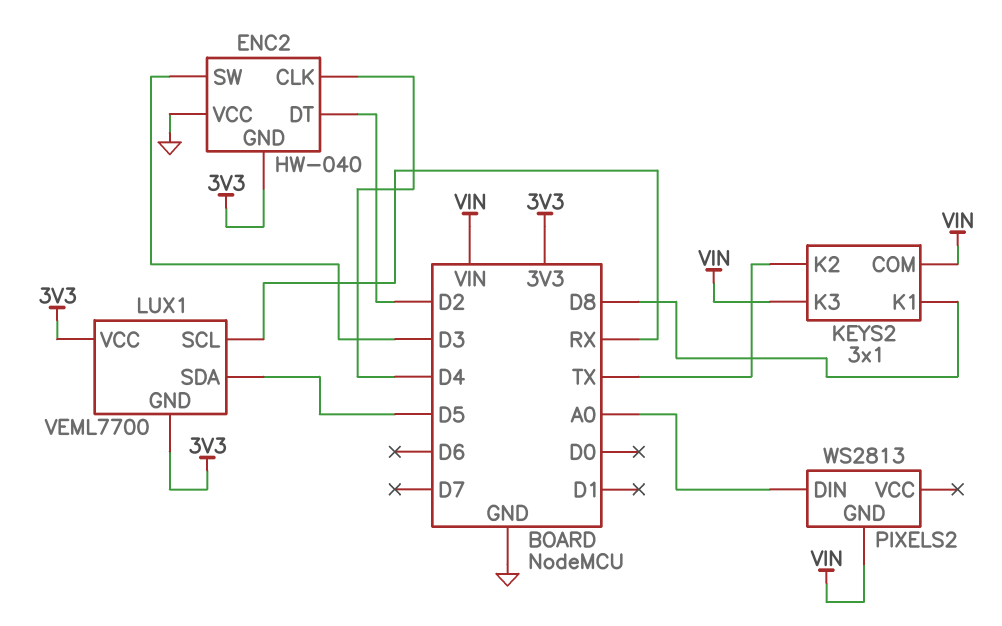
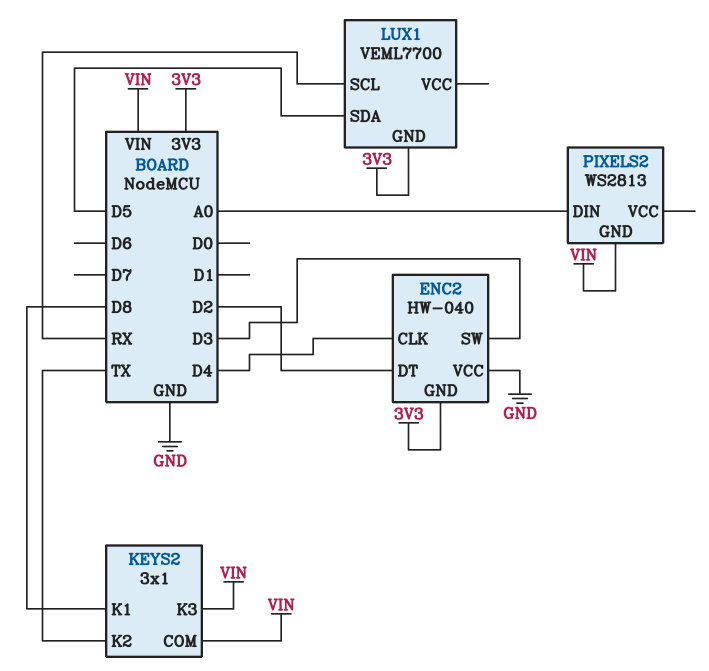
LUX1 pin VCC: 3V3 -> none

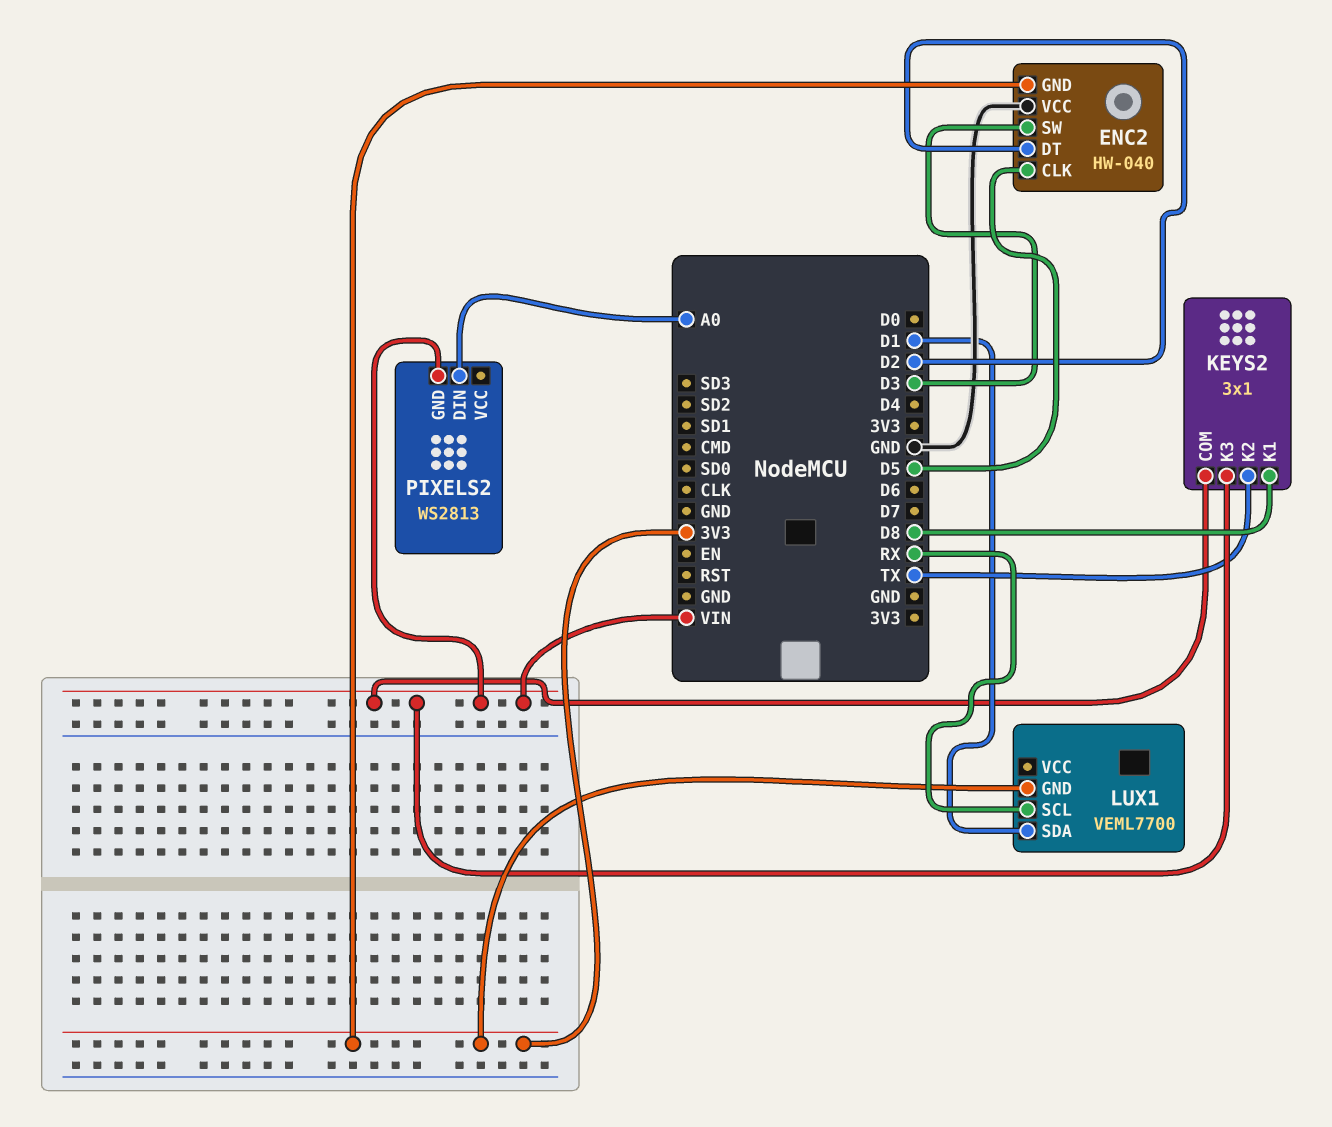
ENC2 pin CLK: D4 -> D5
LUX1 pin SDA: D5 -> D1

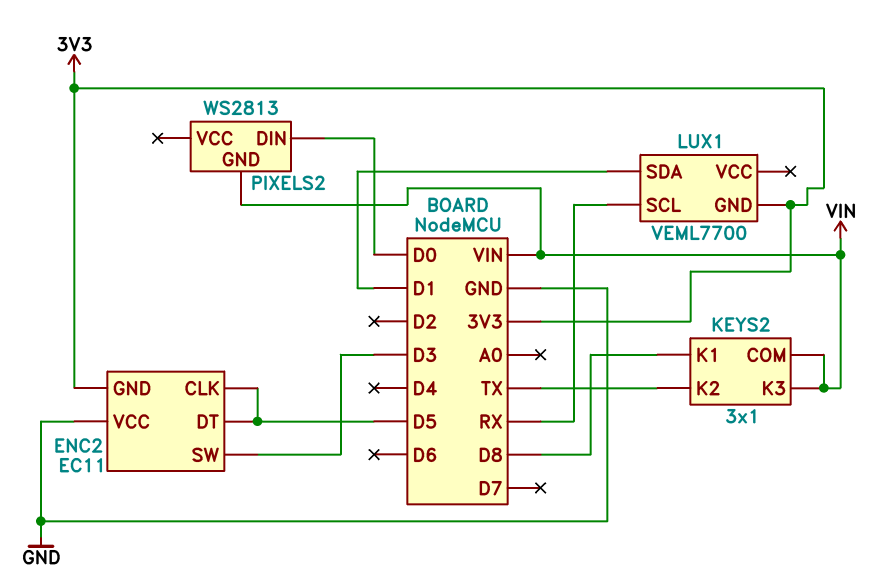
ENC2: HW-040 -> EC11
ENC2 pin DT: D2 -> D5
PIXELS2 pin DIN: A0 -> D0

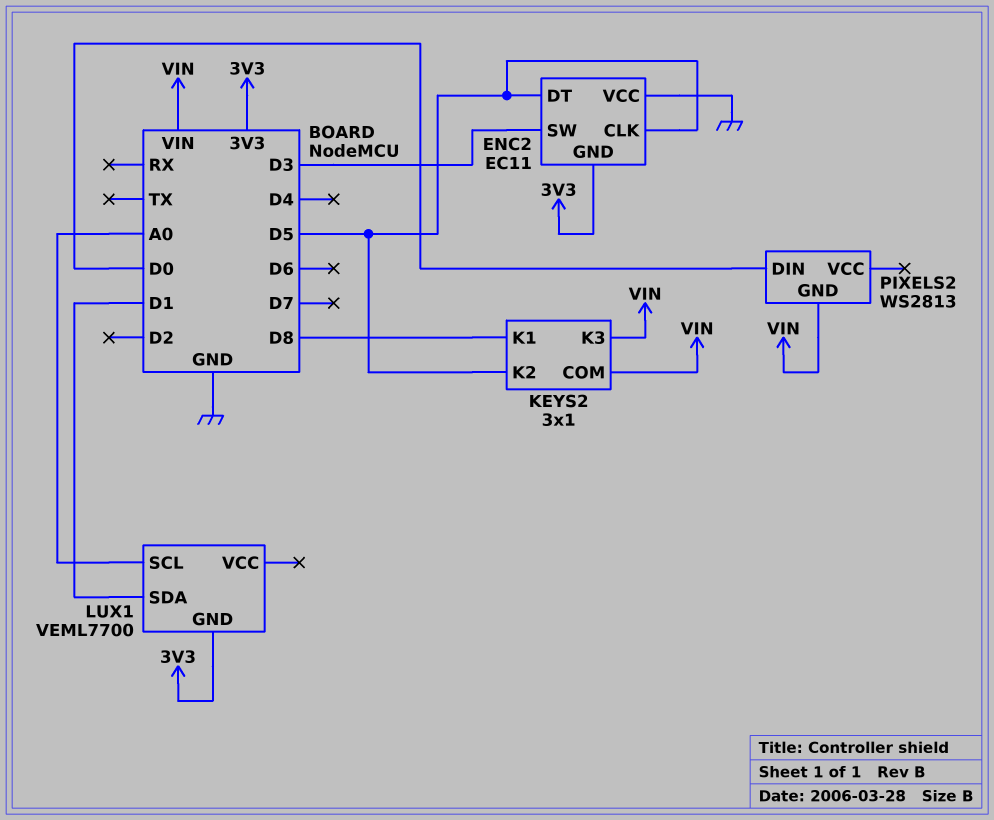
KEYS2 pin K2: TX -> D5
LUX1 pin SCL: RX -> A0

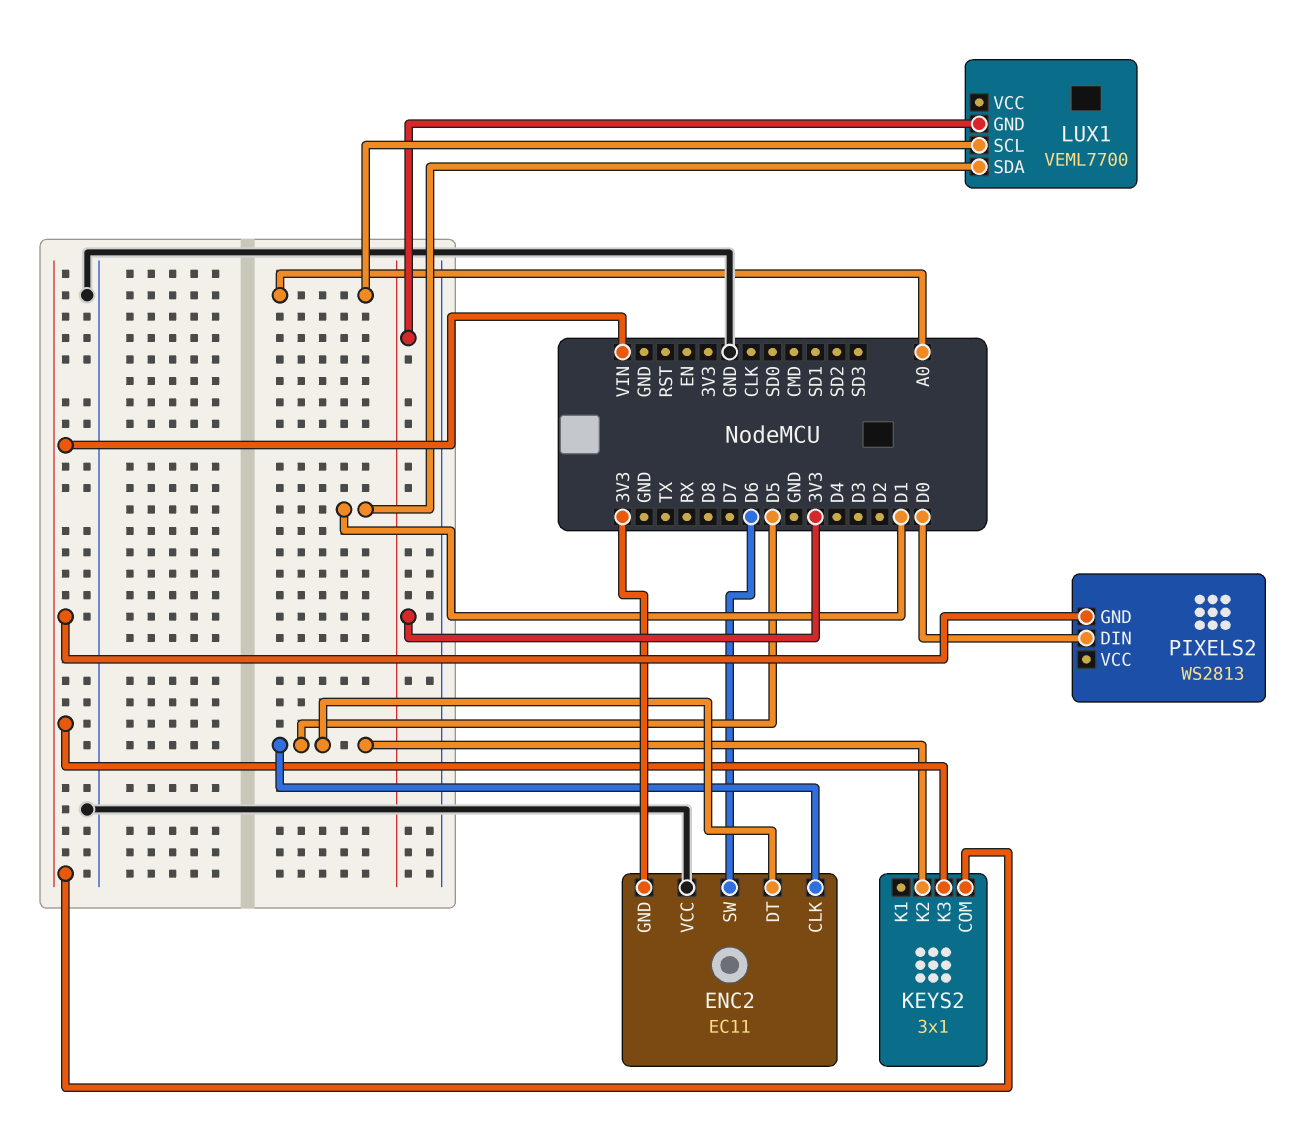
ENC2 pin SW: D3 -> D6
KEYS2 pin K1: D8 -> none

